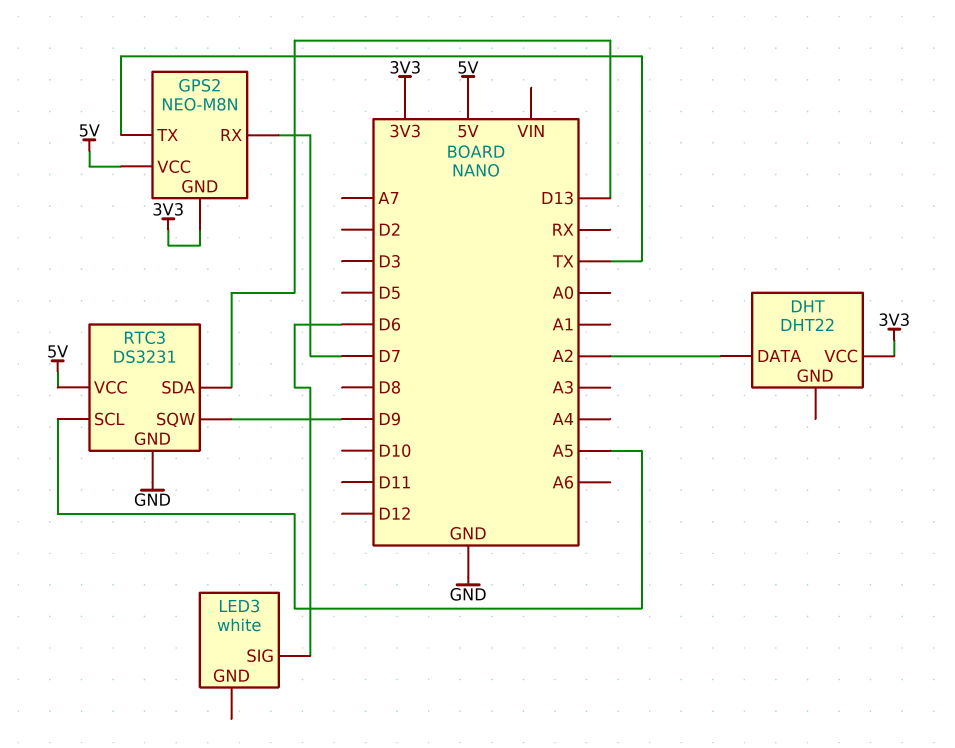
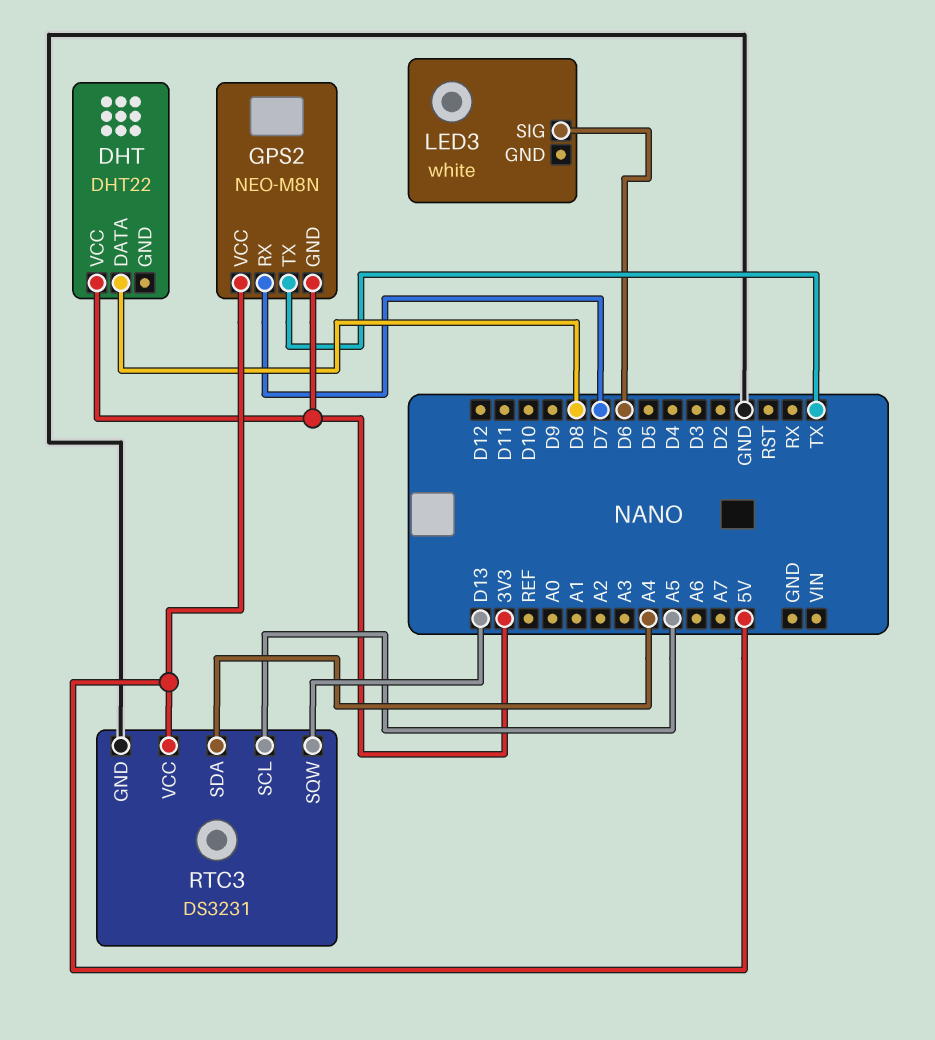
DHT pin DATA: A2 -> D8
RTC3 pin SDA: D13 -> A4
RTC3 pin SQW: D9 -> D13

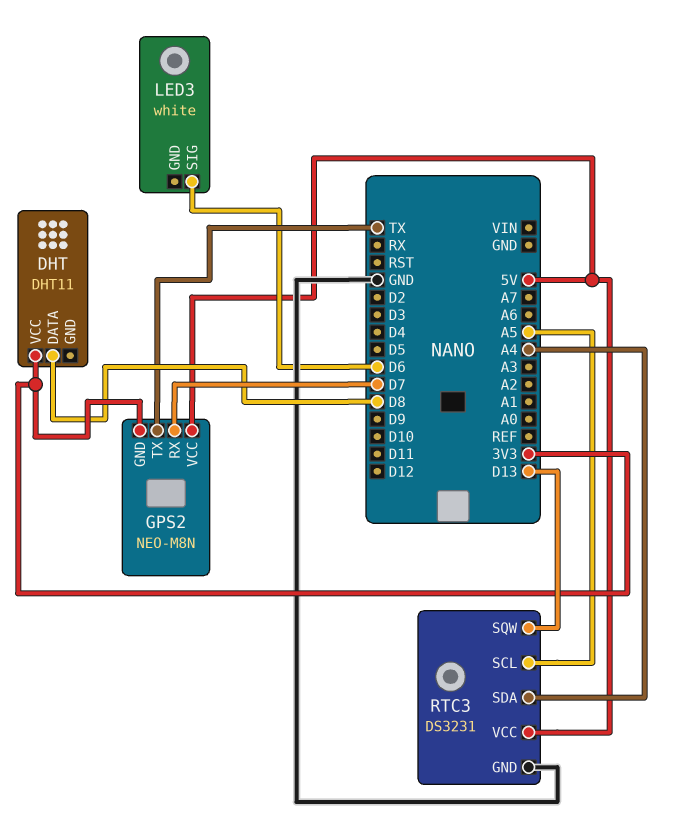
DHT: DHT22 -> DHT11

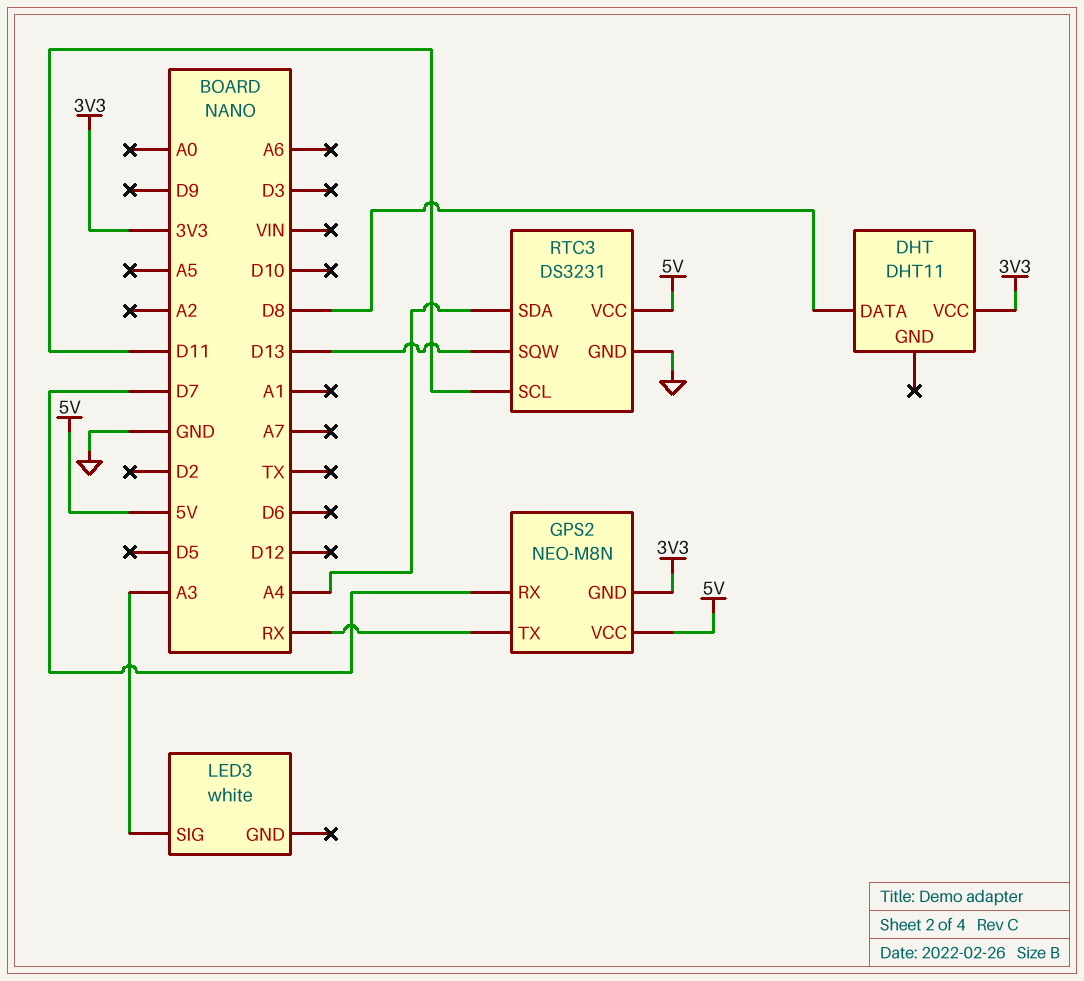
GPS2 pin TX: TX -> RX
LED3 pin SIG: D6 -> A3
RTC3 pin SCL: A5 -> D11

